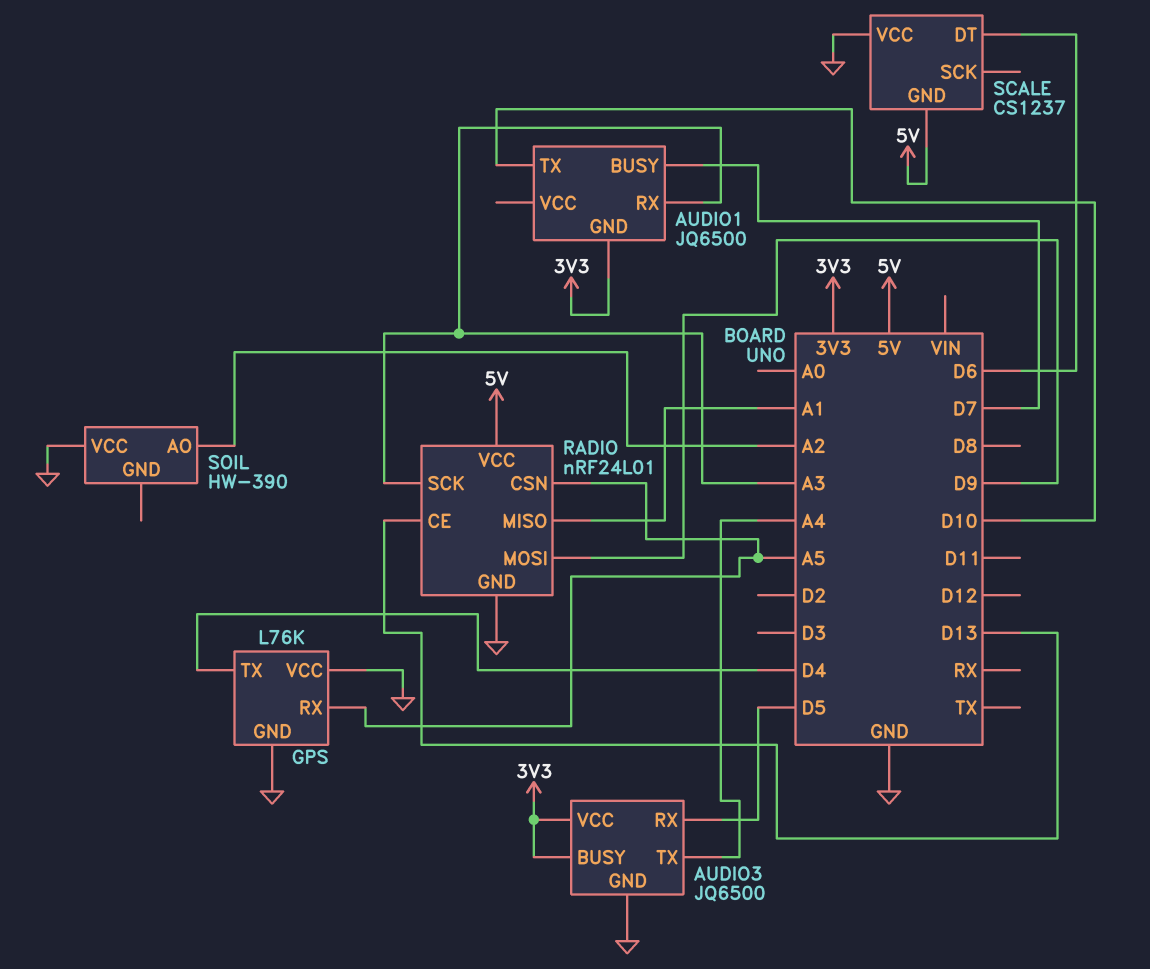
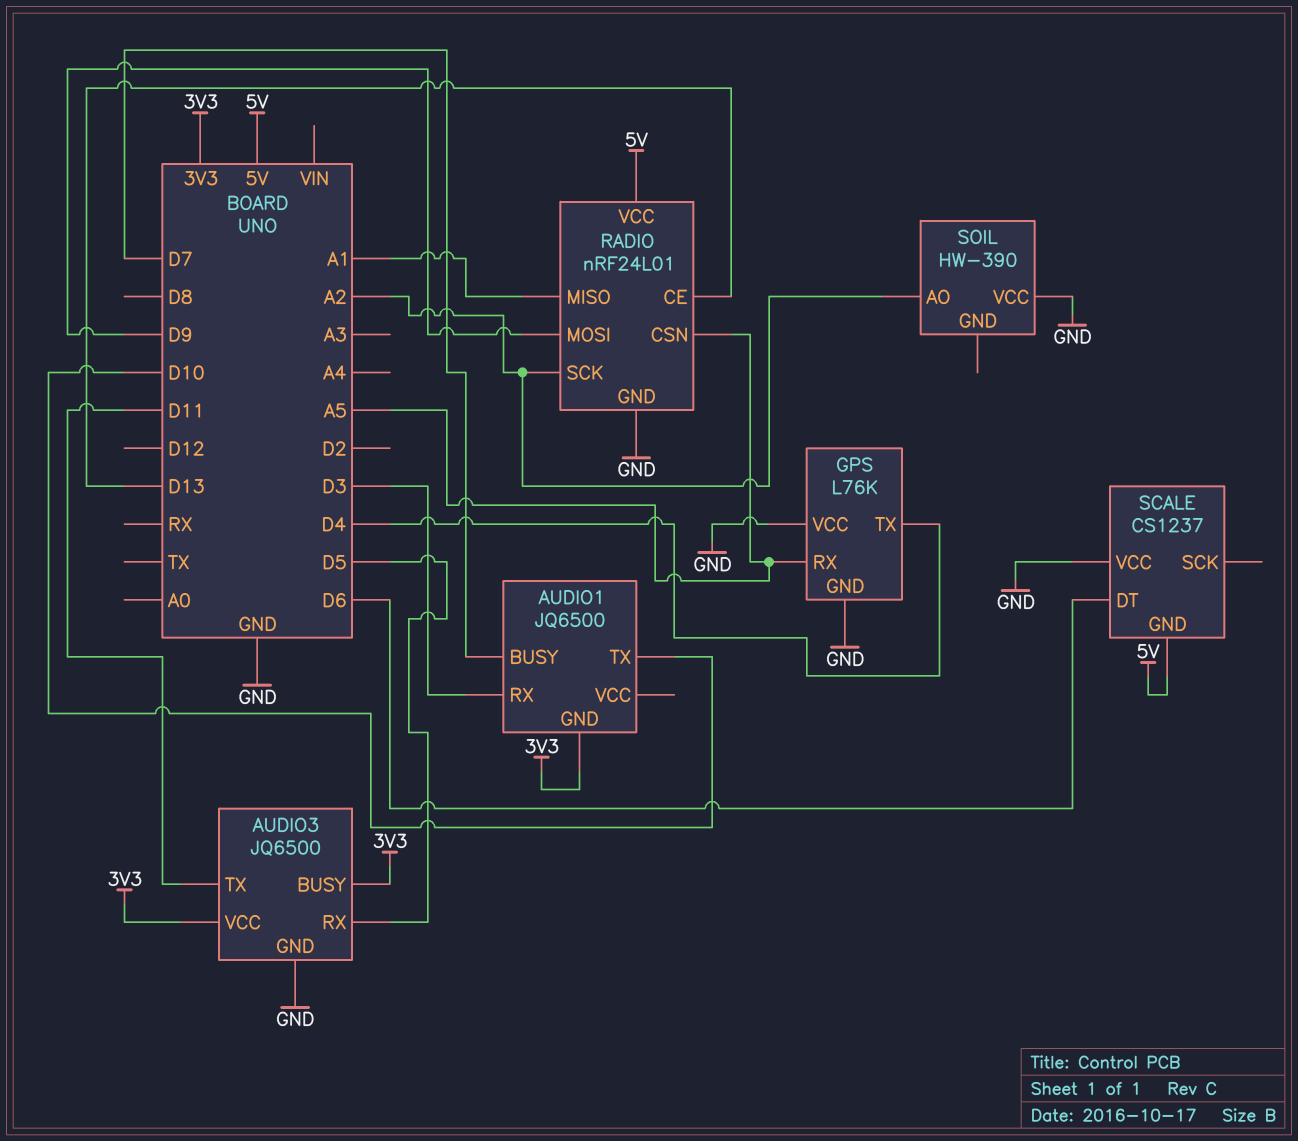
AUDIO1 pin RX: A3 -> D3
AUDIO3 pin TX: A4 -> D11
RADIO pin SCK: A3 -> A2

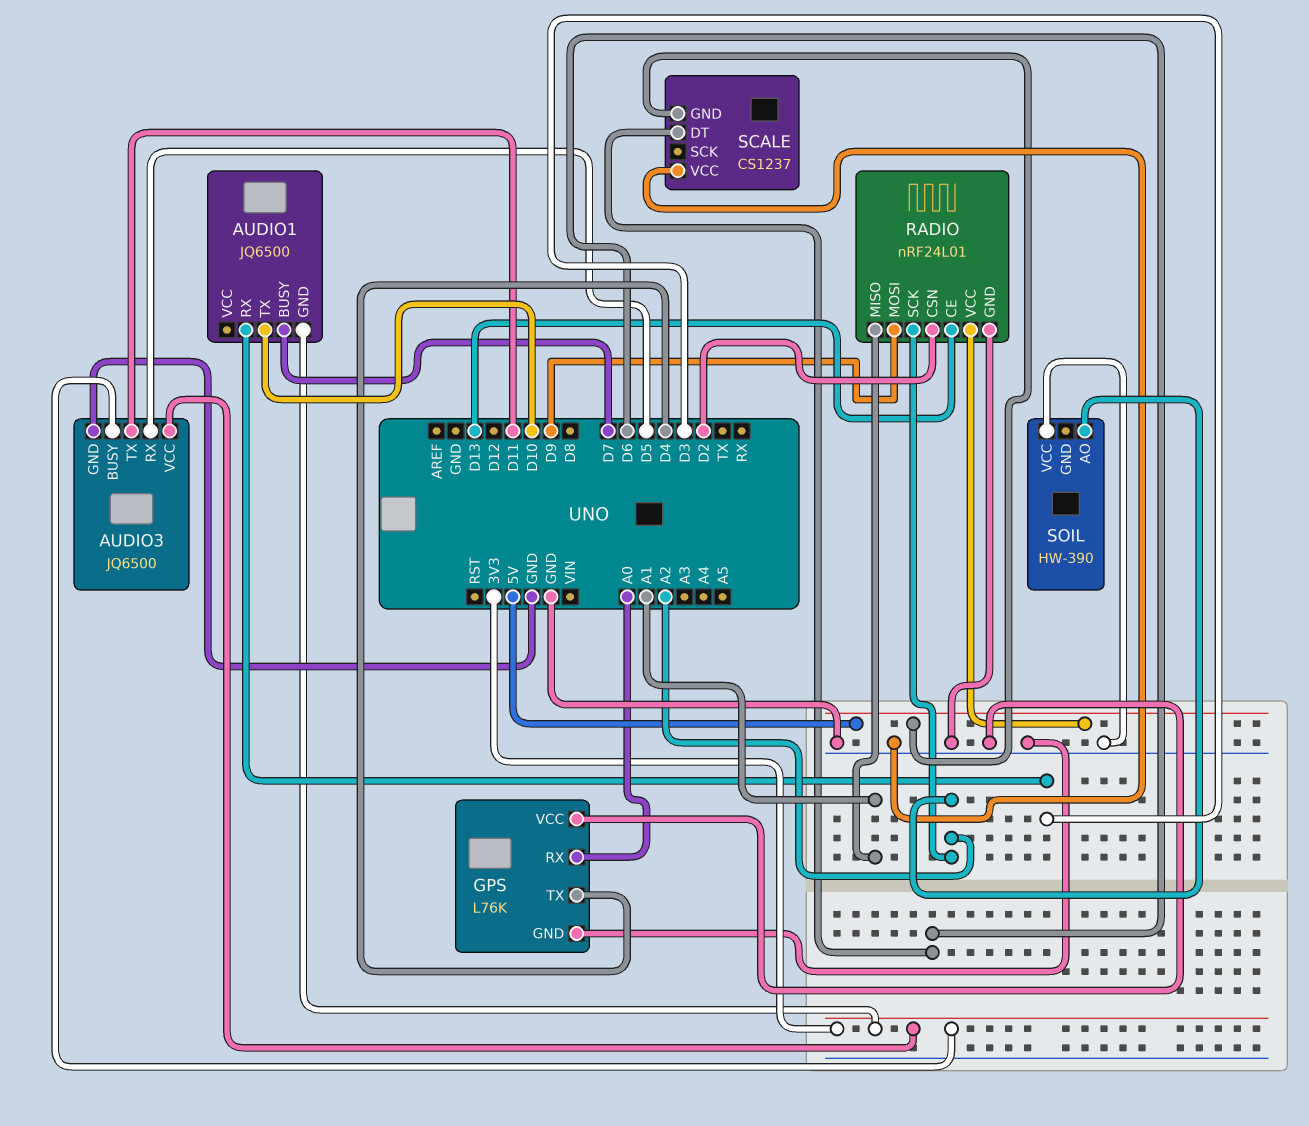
GPS pin RX: A5 -> A0
RADIO pin CSN: A5 -> D2

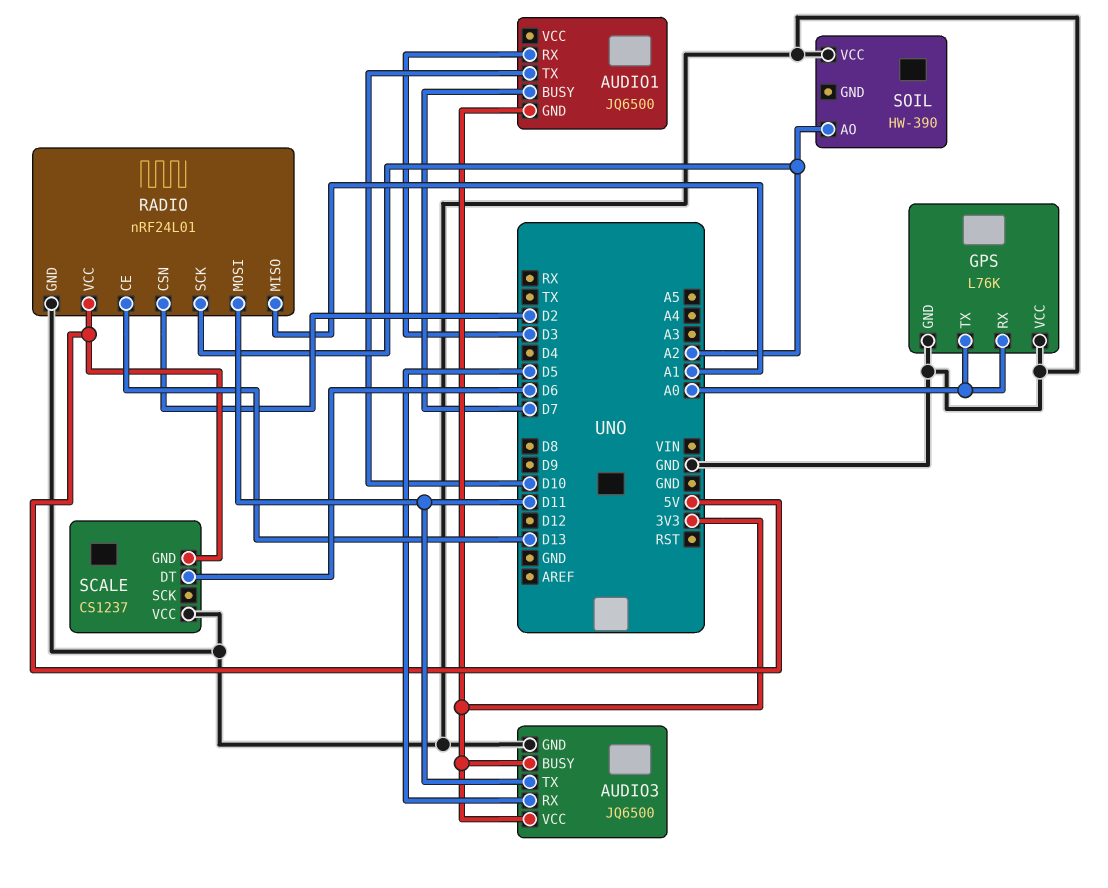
GPS pin TX: D4 -> A0
RADIO pin MOSI: D9 -> D11

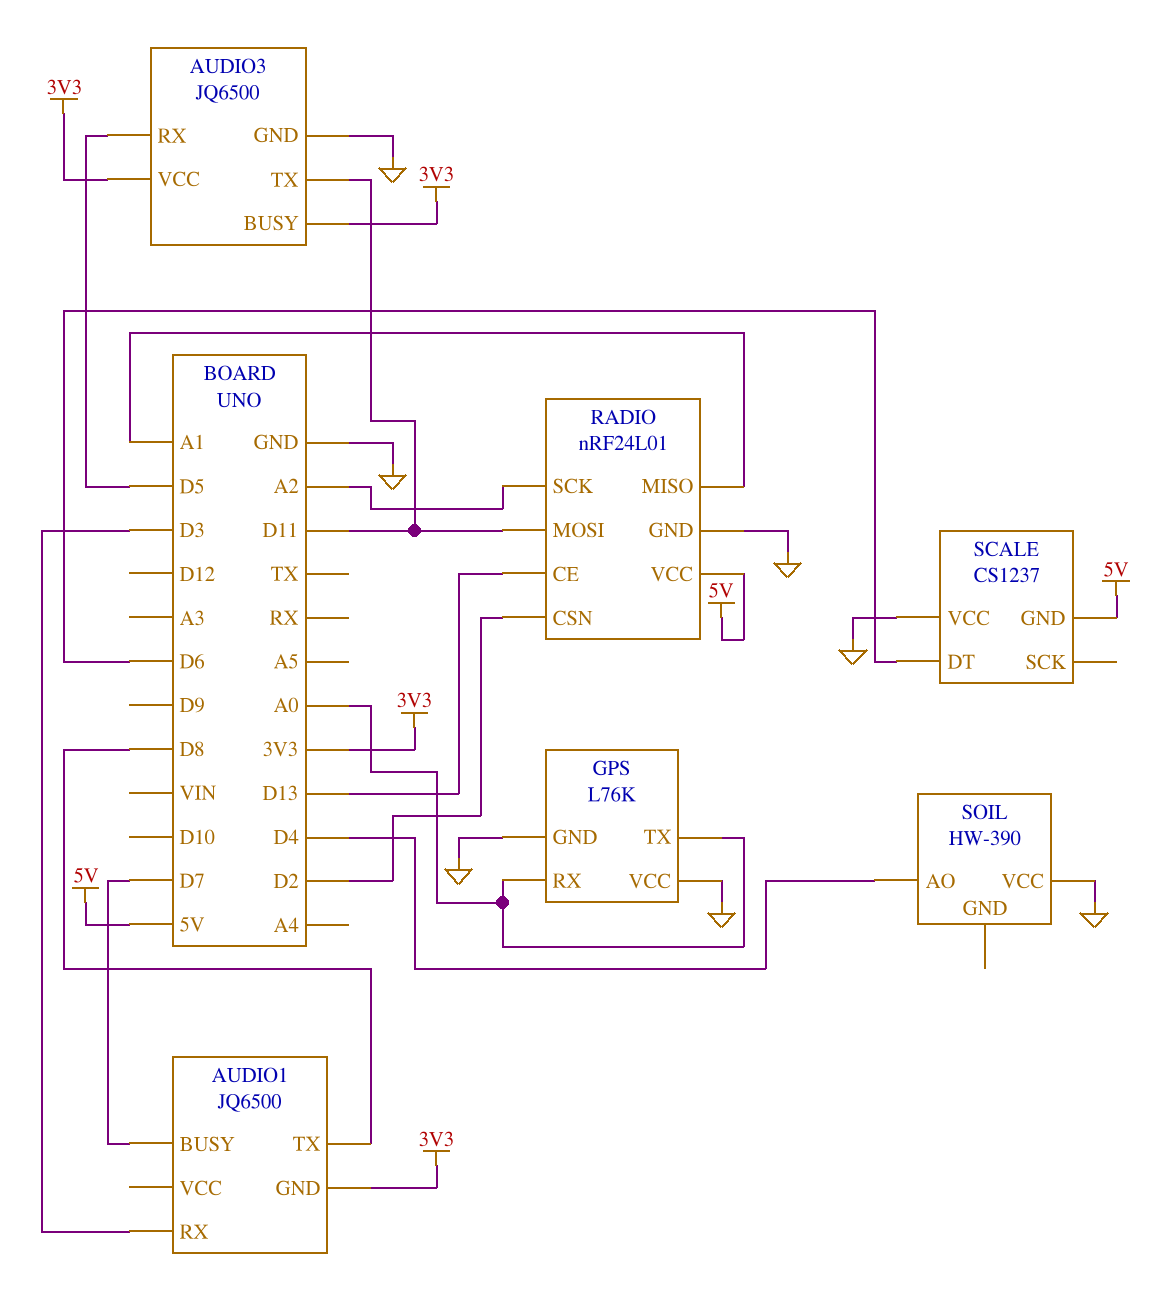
AUDIO1 pin TX: D10 -> D8
SOIL pin AO: A2 -> D4

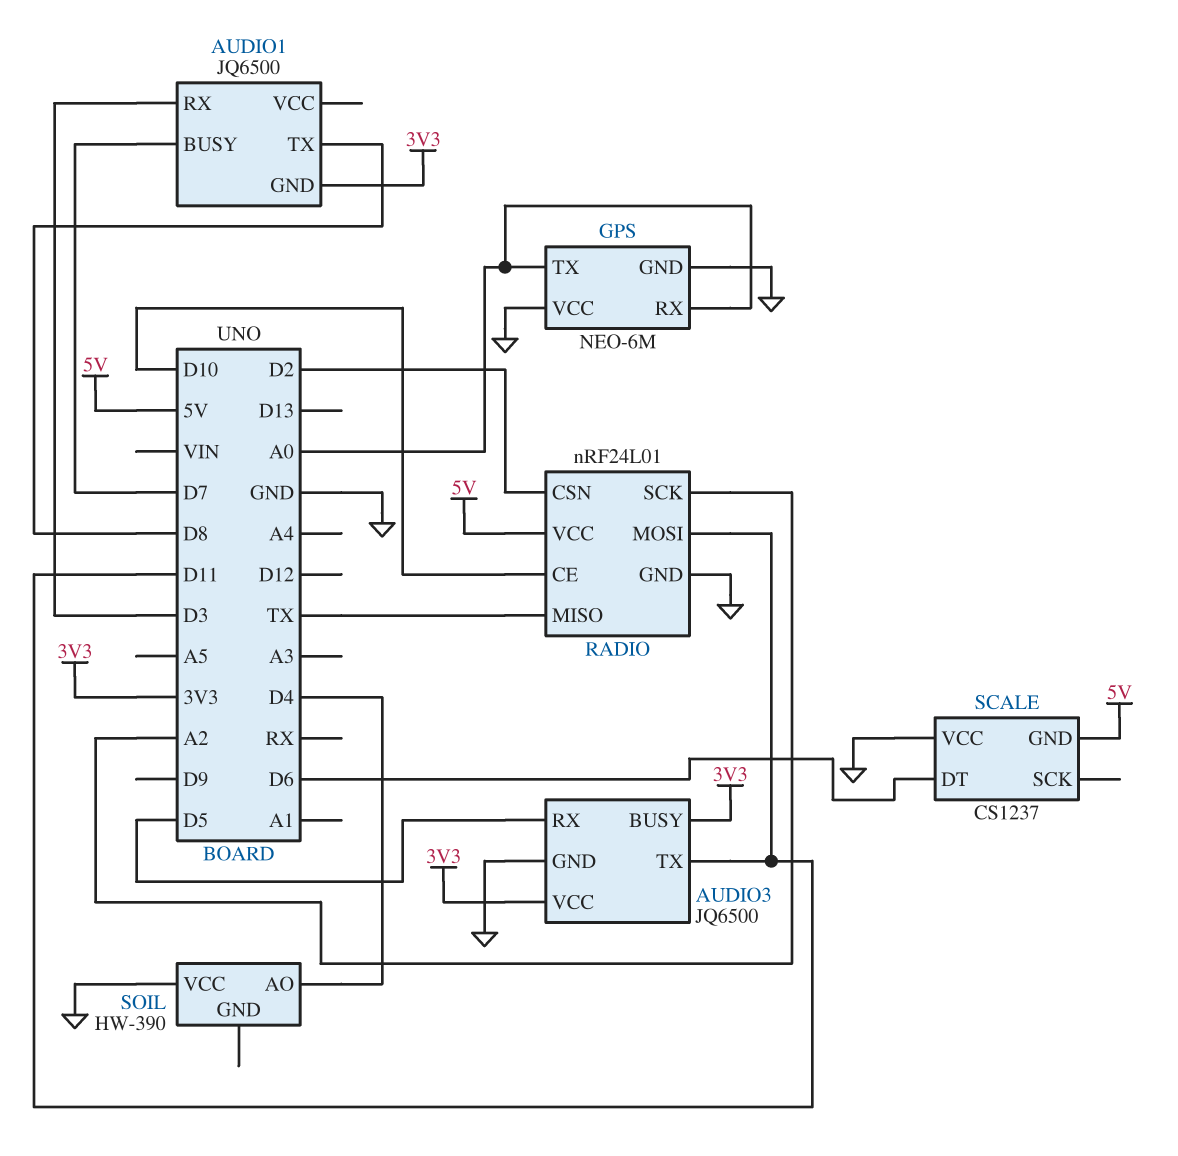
GPS: L76K -> NEO-6M
RADIO pin CE: D13 -> D10
RADIO pin MISO: A1 -> TX

